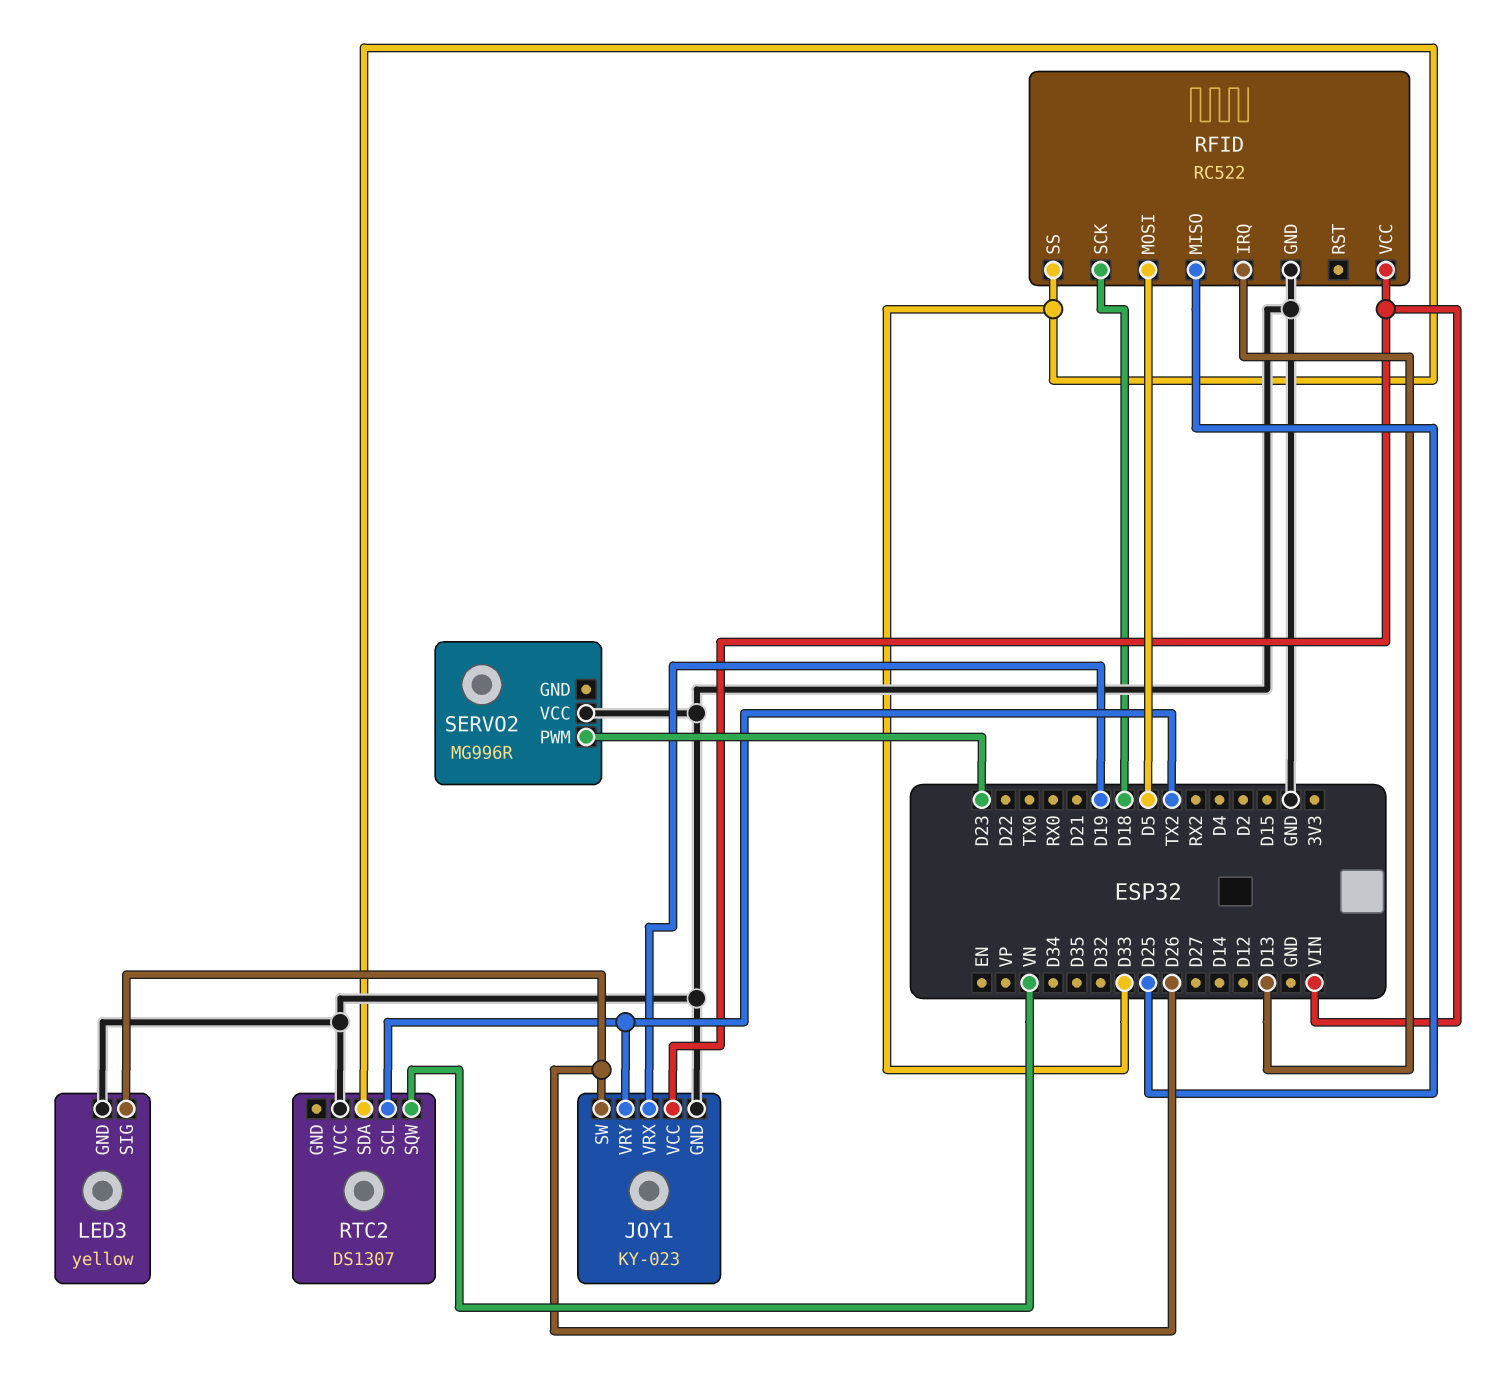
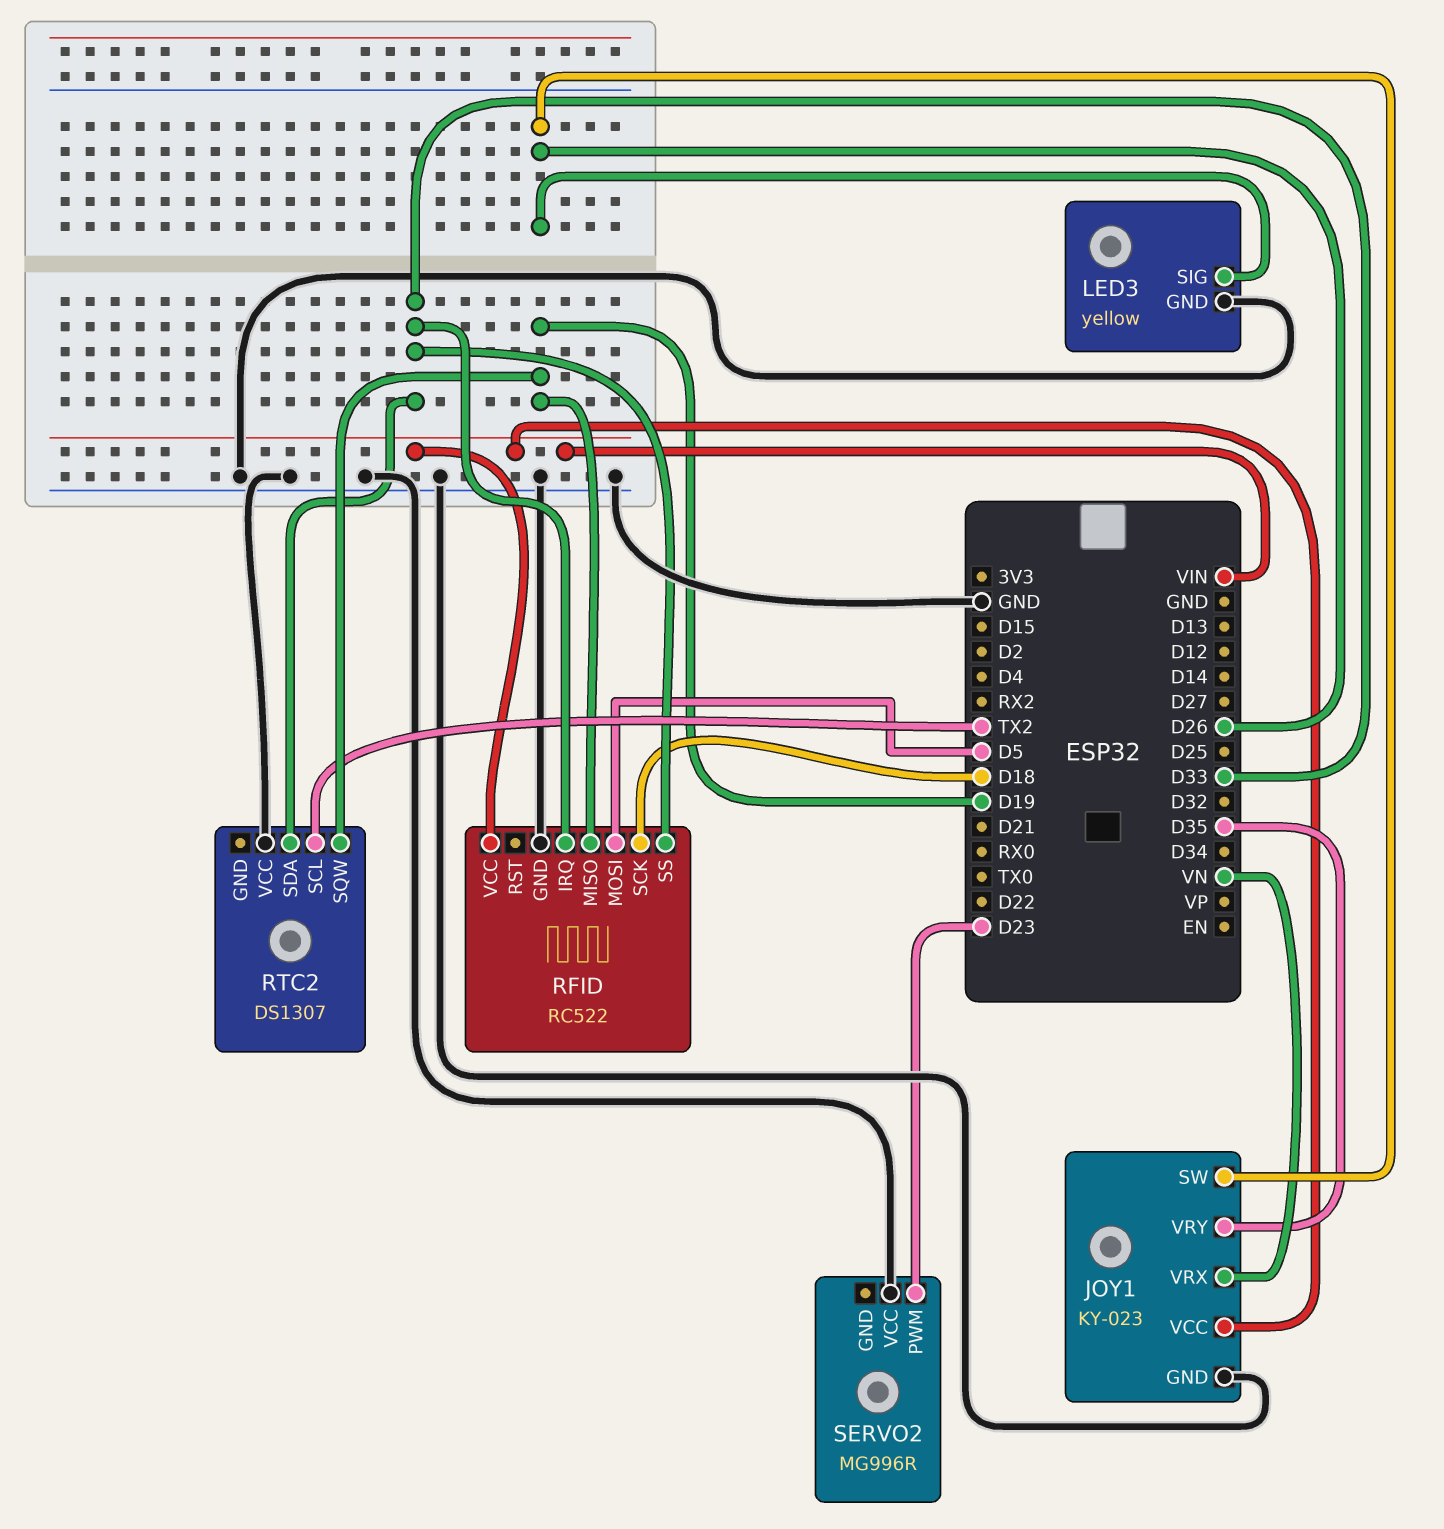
JOY1 pin VRX: D19 -> VN
JOY1 pin VRY: TX2 -> D35
RFID pin IRQ: D13 -> D33
RFID pin MISO: D25 -> D19
RTC2 pin SQW: VN -> D19

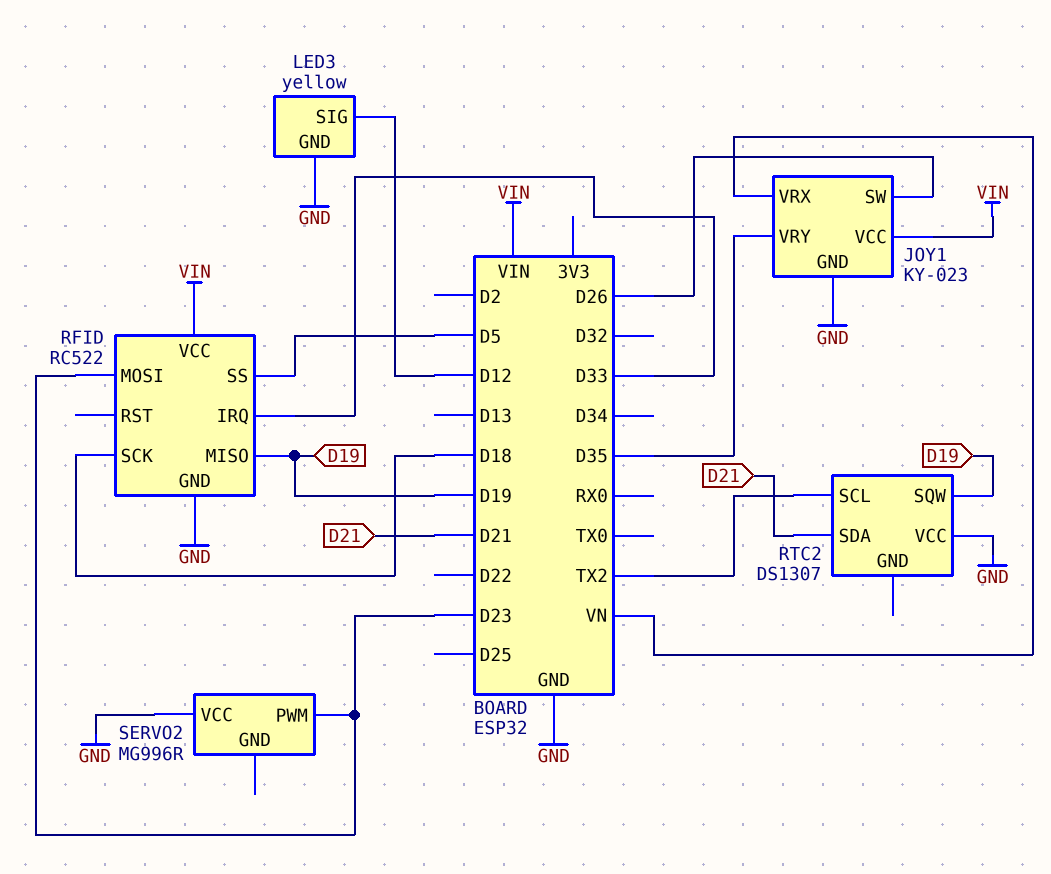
LED3 pin SIG: D26 -> D12
RFID pin MOSI: D5 -> D23
RFID pin SS: D33 -> D5
RTC2 pin SDA: D33 -> D21

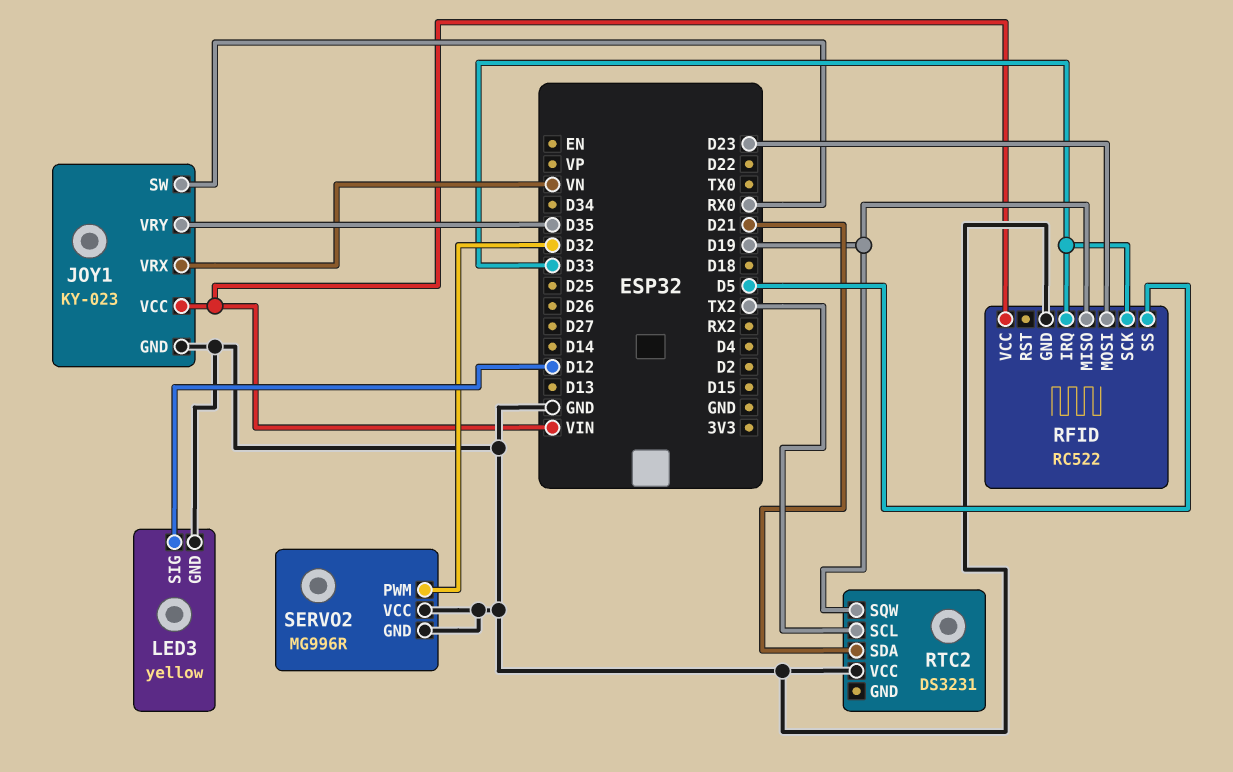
JOY1 pin SW: D26 -> RX0
RFID pin SCK: D18 -> D33
RTC2: DS1307 -> DS3231
SERVO2 pin GND: none -> GND
SERVO2 pin PWM: D23 -> D32

